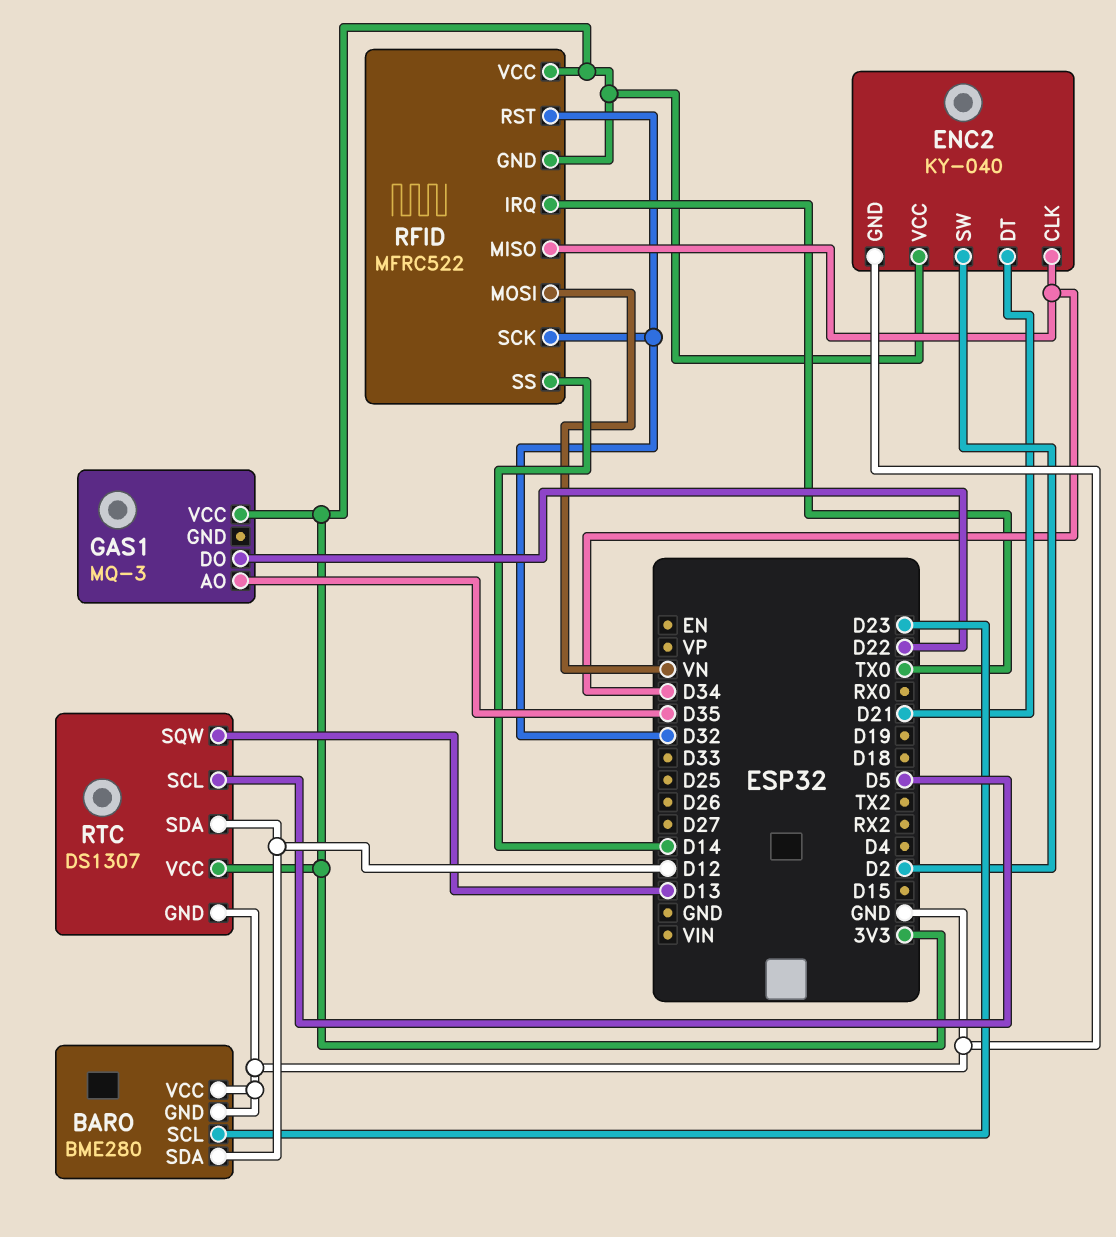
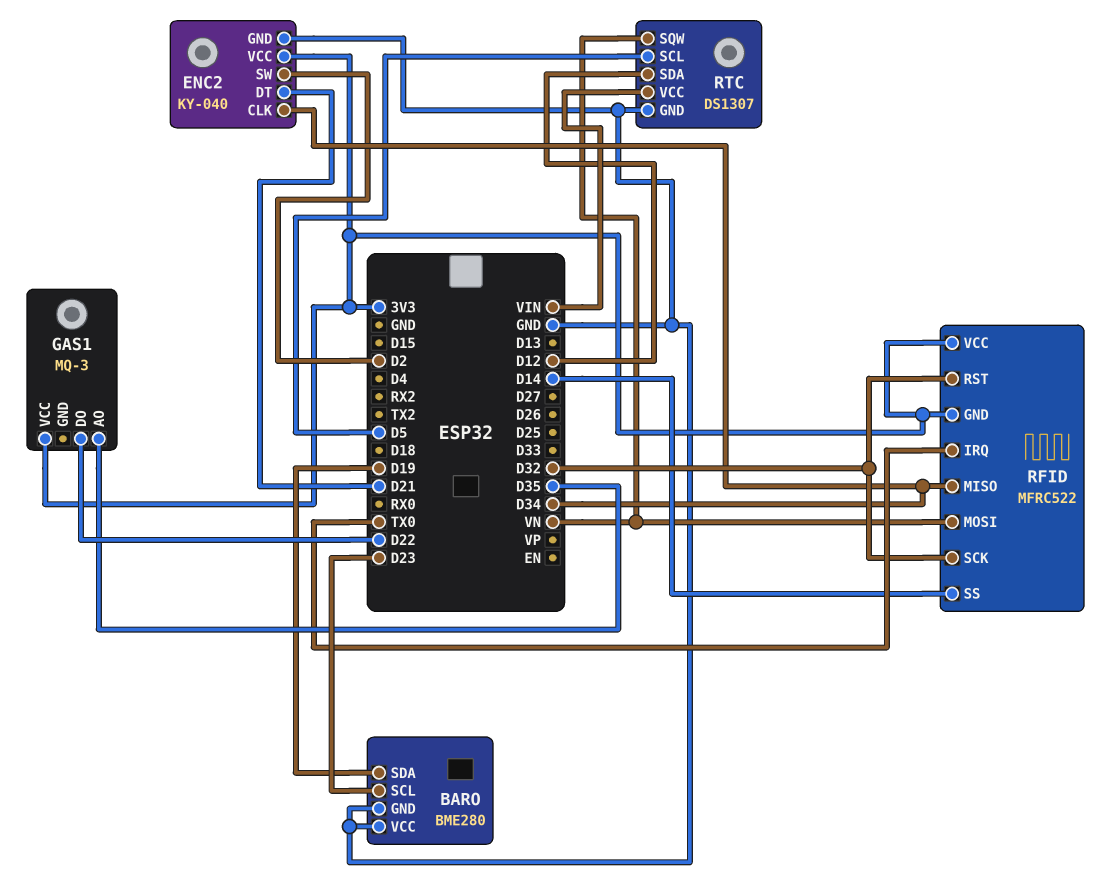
BARO pin SDA: D12 -> D19
RTC pin SQW: D13 -> VN
RTC pin VCC: 3V3 -> VIN

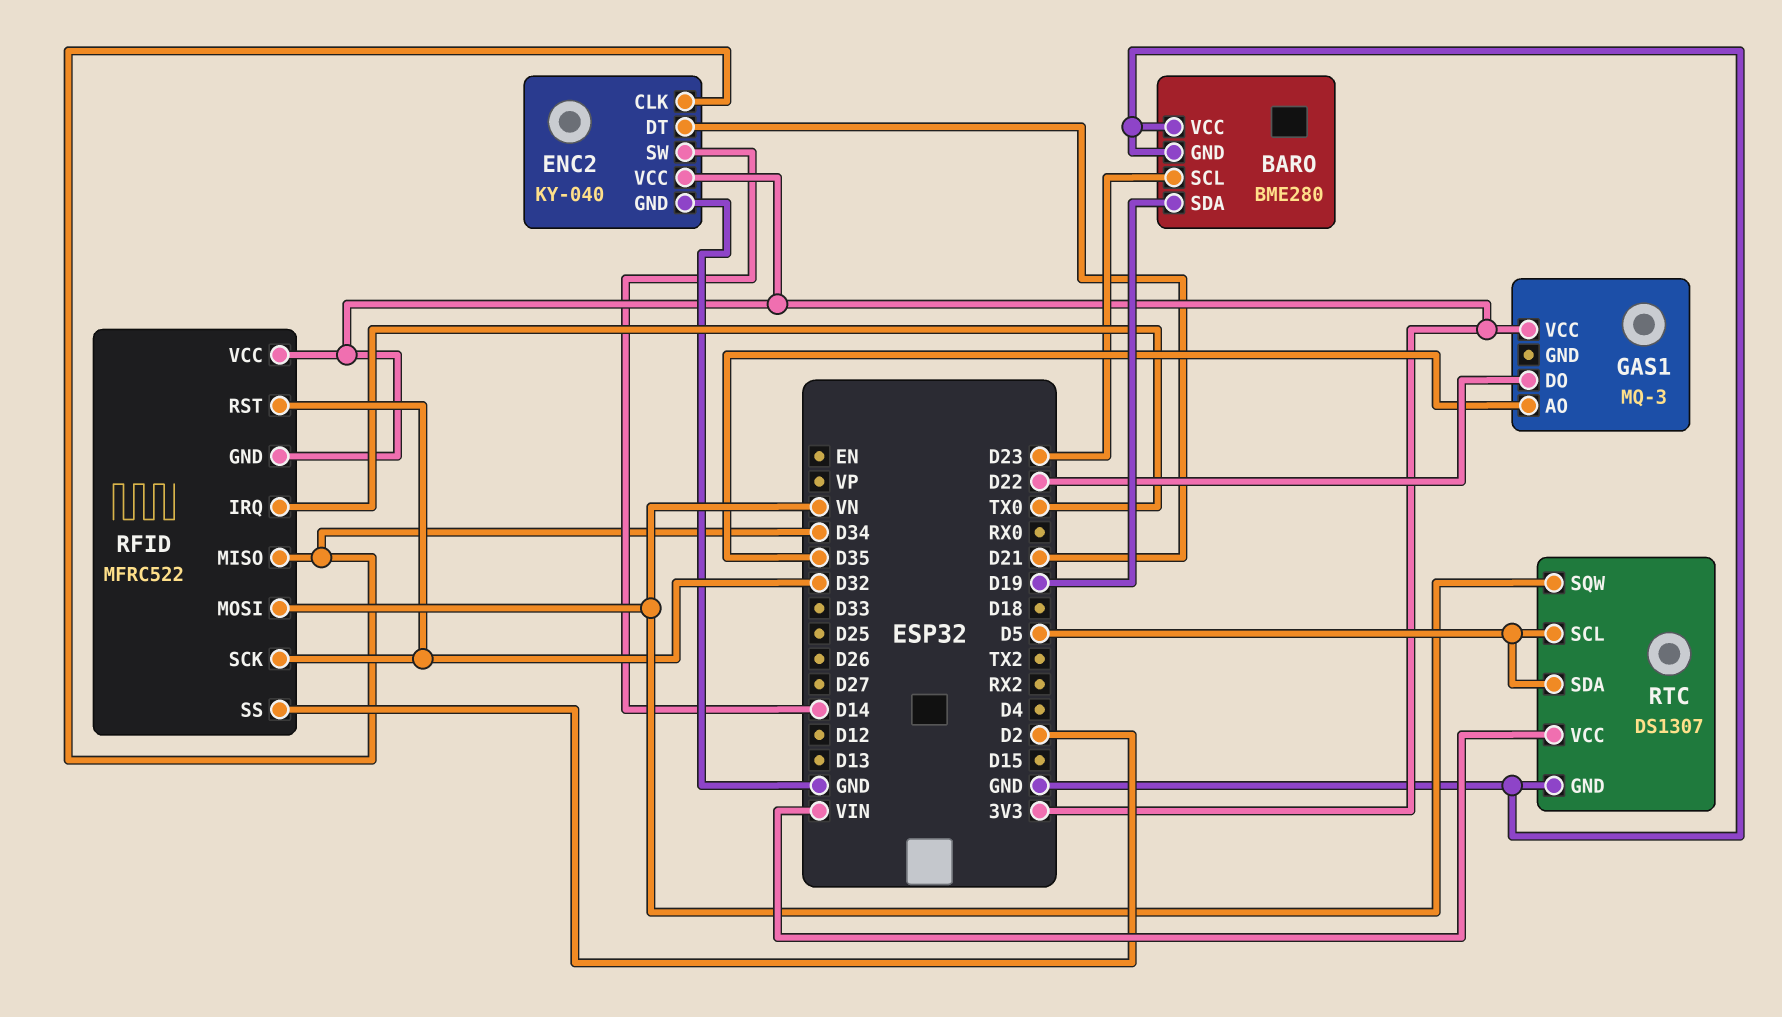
ENC2 pin SW: D2 -> D14
RFID pin SS: D14 -> D2
RTC pin SDA: D12 -> D5

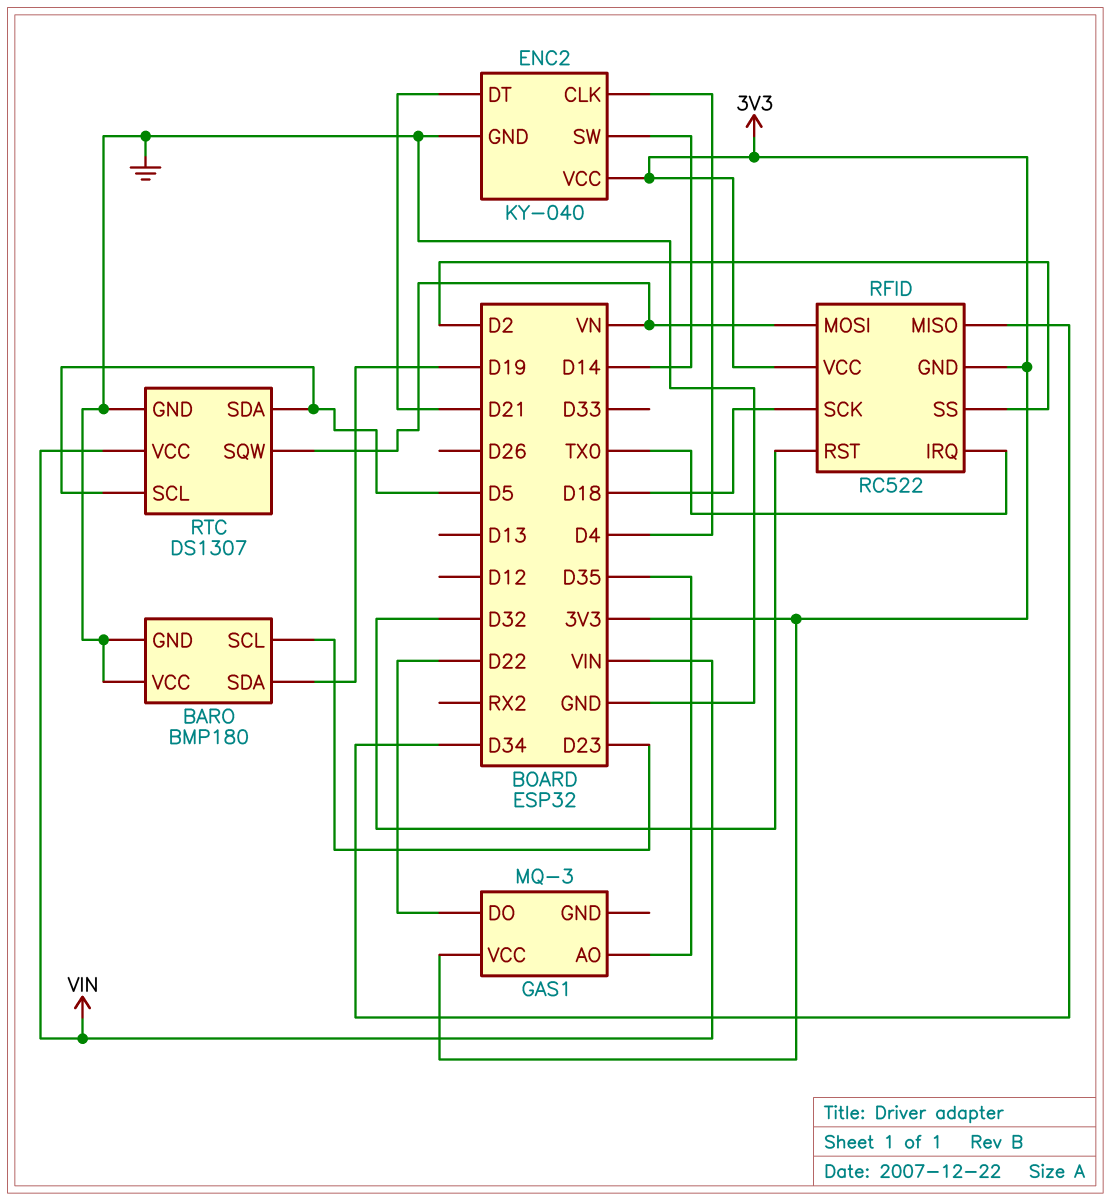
BARO: BME280 -> BMP180
ENC2 pin CLK: D34 -> D4
RFID: MFRC522 -> RC522
RFID pin SCK: D32 -> D18

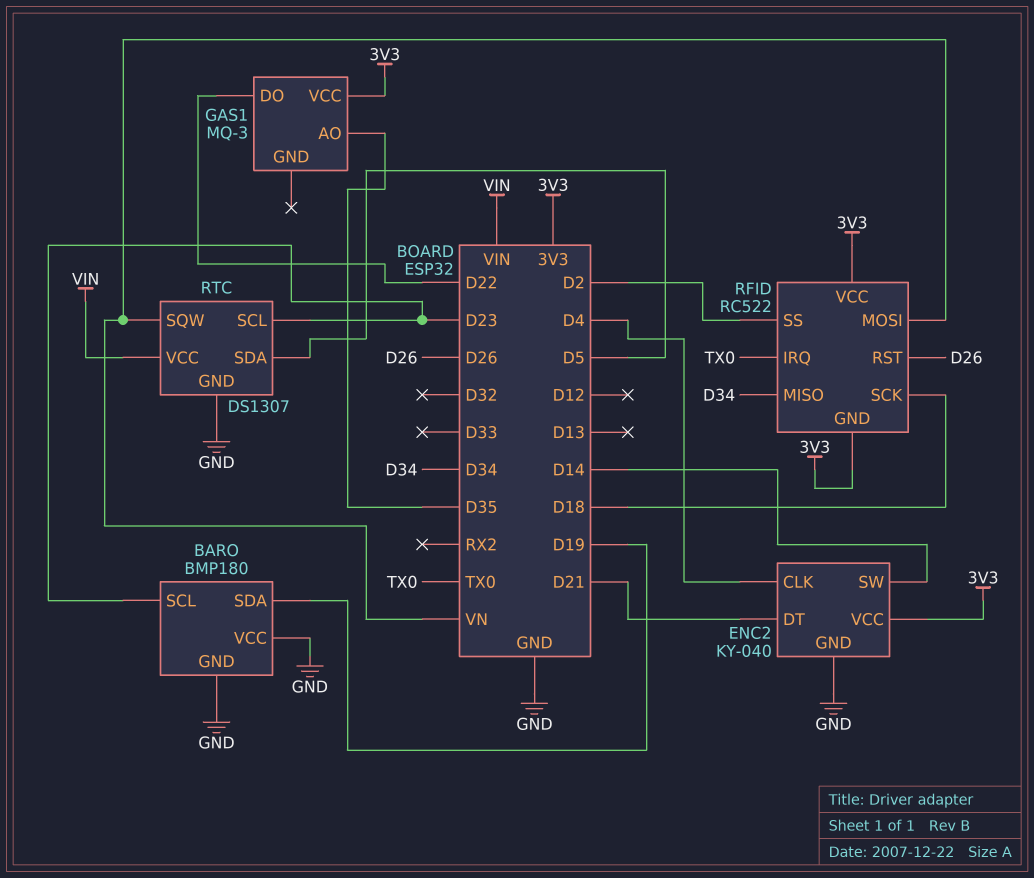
RFID pin RST: D32 -> D26
RTC pin SCL: D5 -> D23

